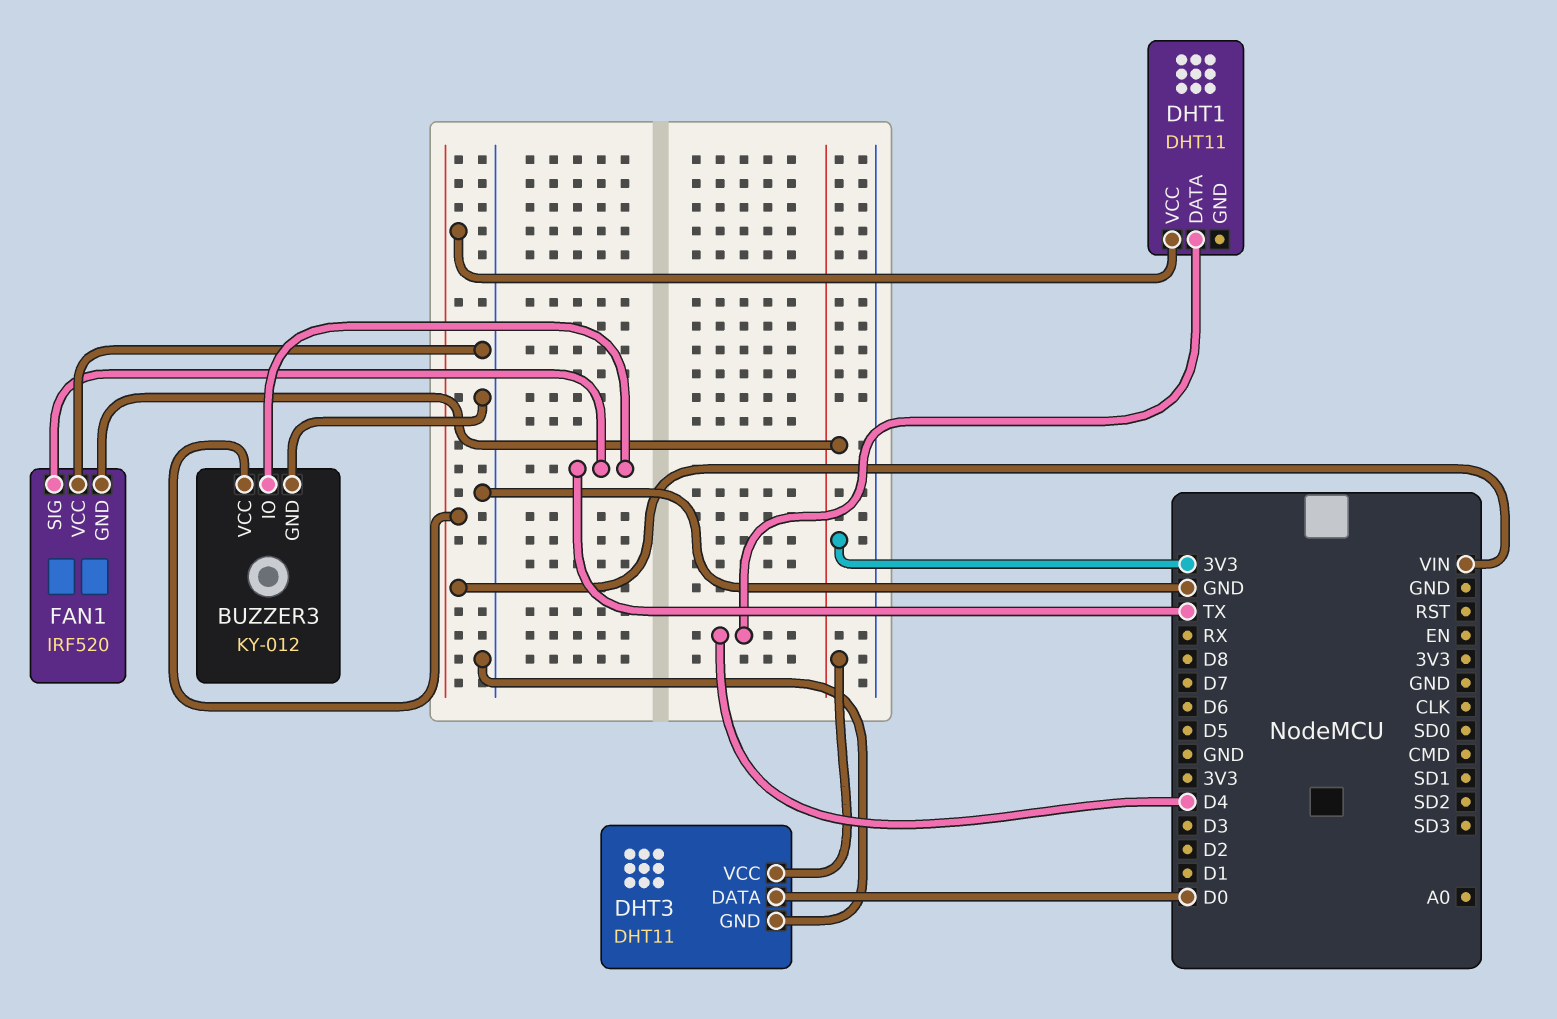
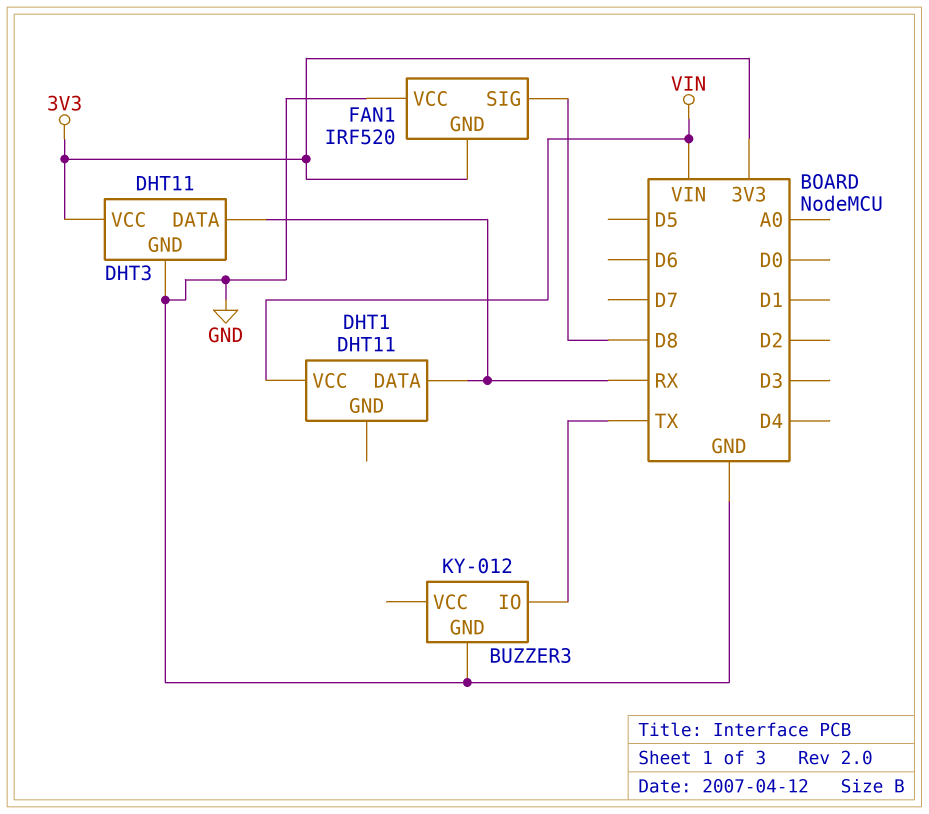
BUZZER3 pin VCC: VIN -> none
DHT1 pin DATA: D4 -> RX
DHT3 pin DATA: D0 -> RX
FAN1 pin SIG: TX -> D8

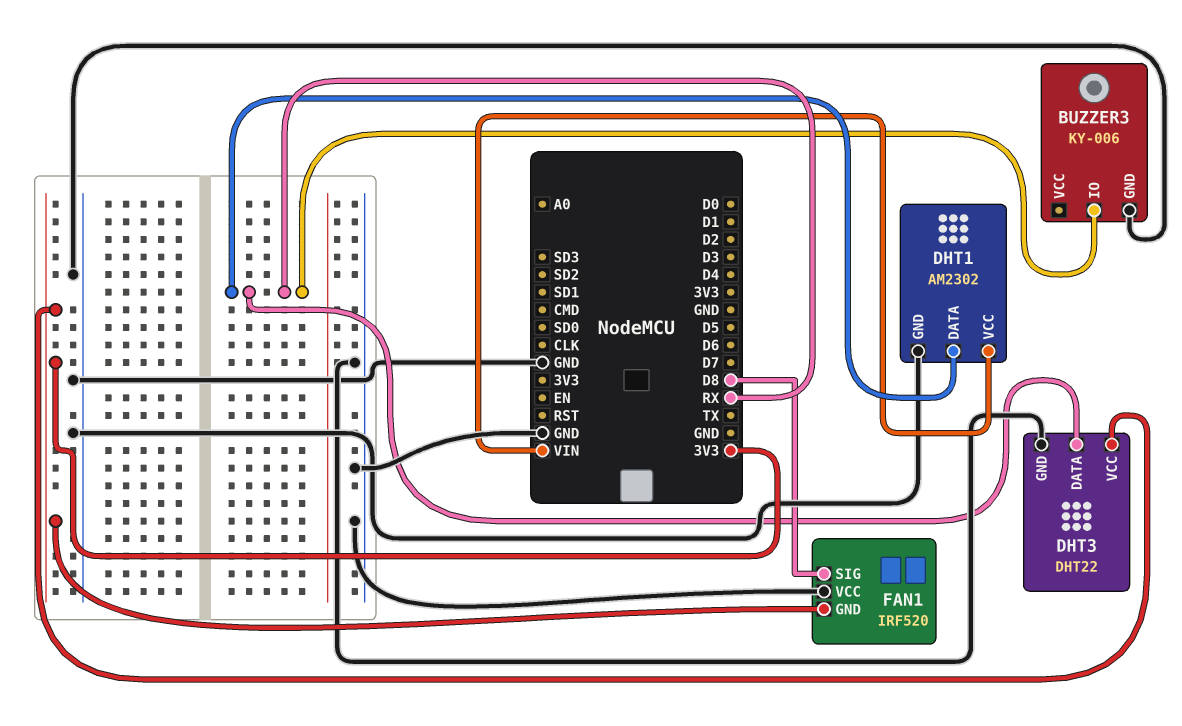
BUZZER3: KY-012 -> KY-006
BUZZER3 pin IO: TX -> RX
DHT1: DHT11 -> AM2302
DHT1 pin GND: none -> GND
DHT3: DHT11 -> DHT22

